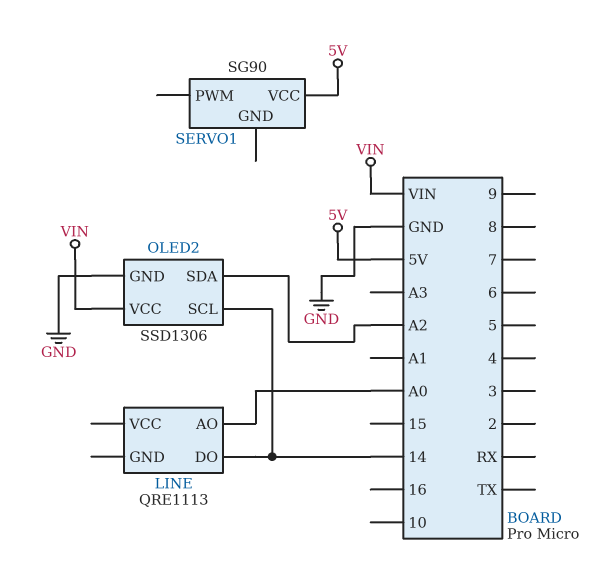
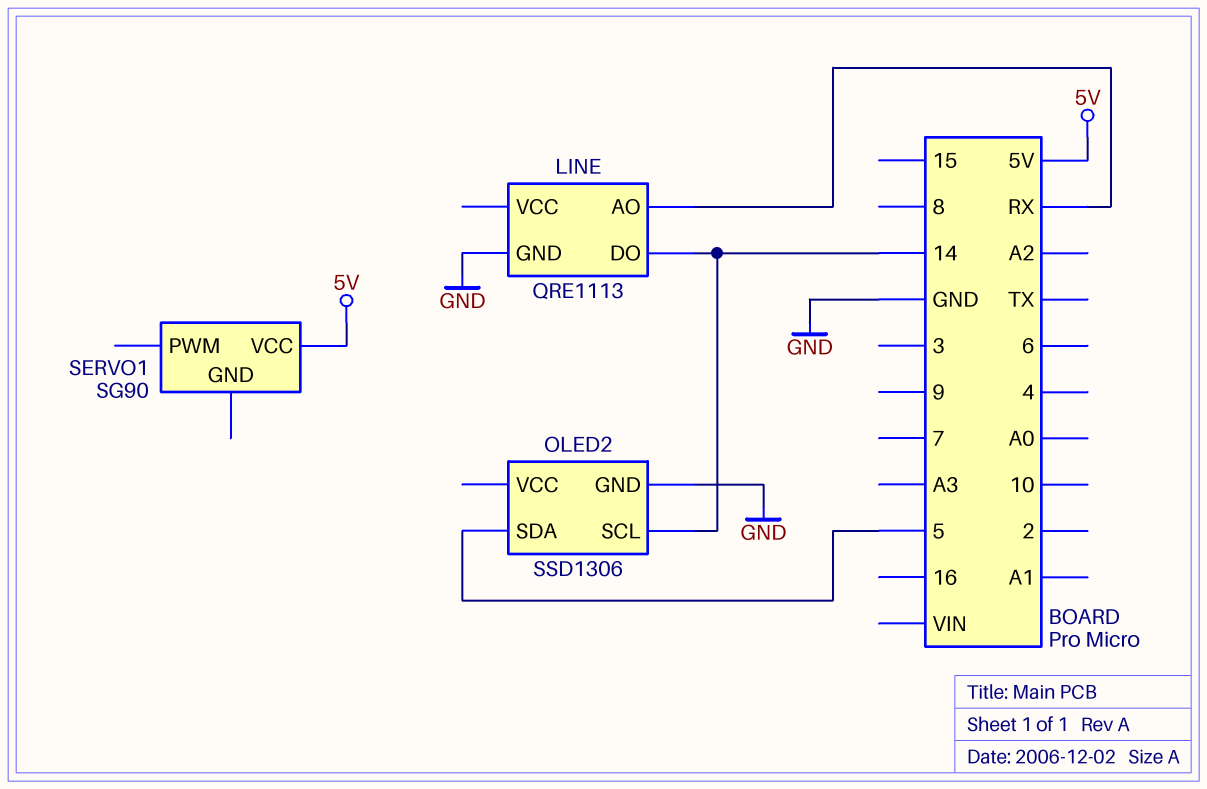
LINE pin AO: A0 -> RX
LINE pin GND: none -> GND
OLED2 pin SDA: A2 -> 5
OLED2 pin VCC: VIN -> none

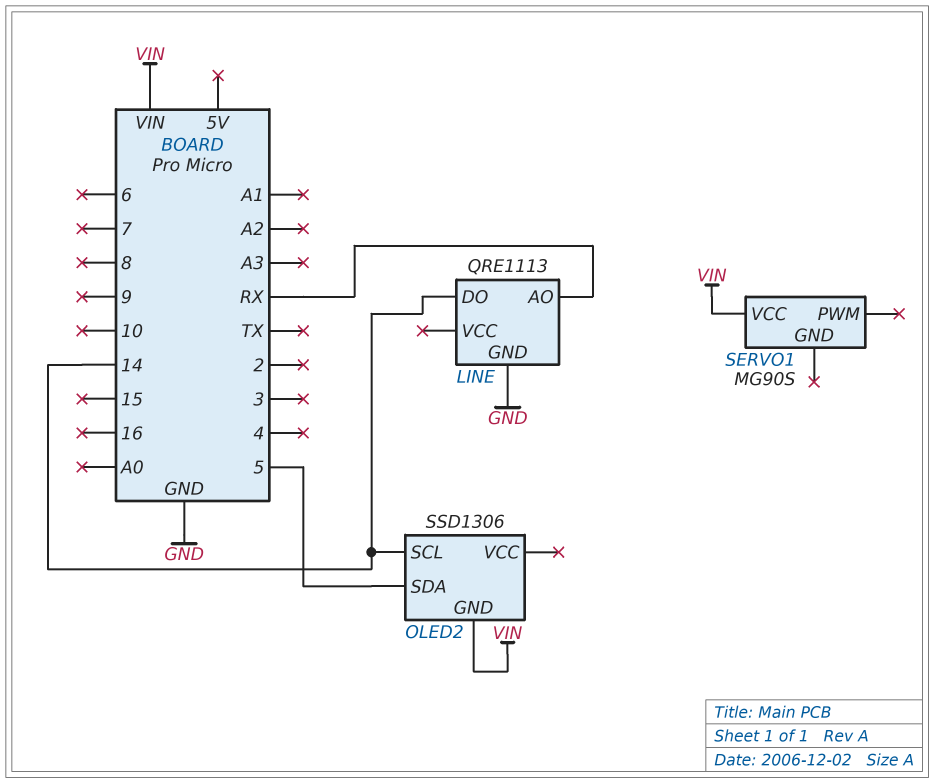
OLED2 pin GND: GND -> VIN
SERVO1: SG90 -> MG90S
SERVO1 pin VCC: 5V -> VIN

